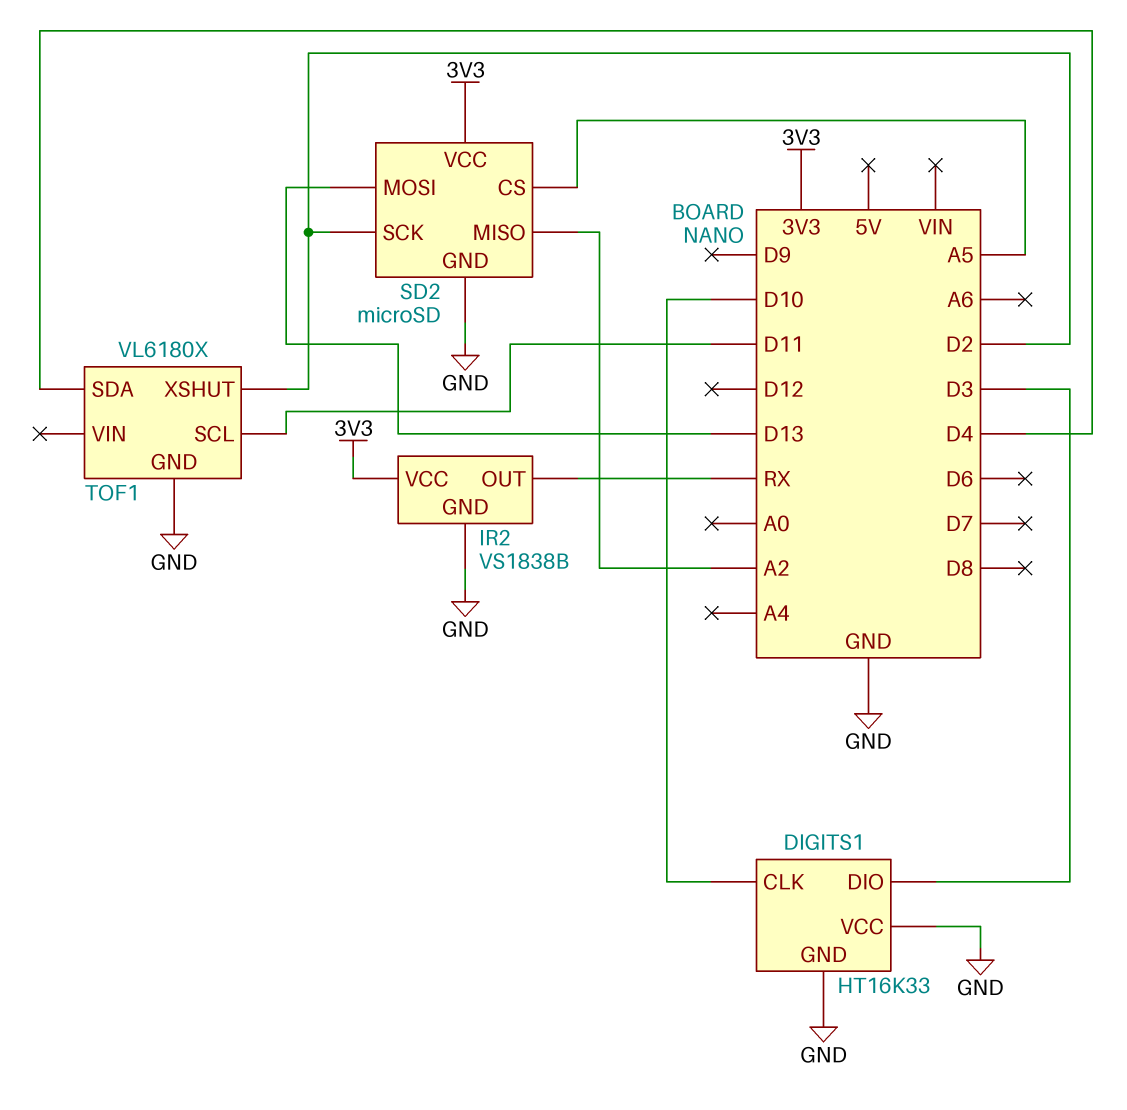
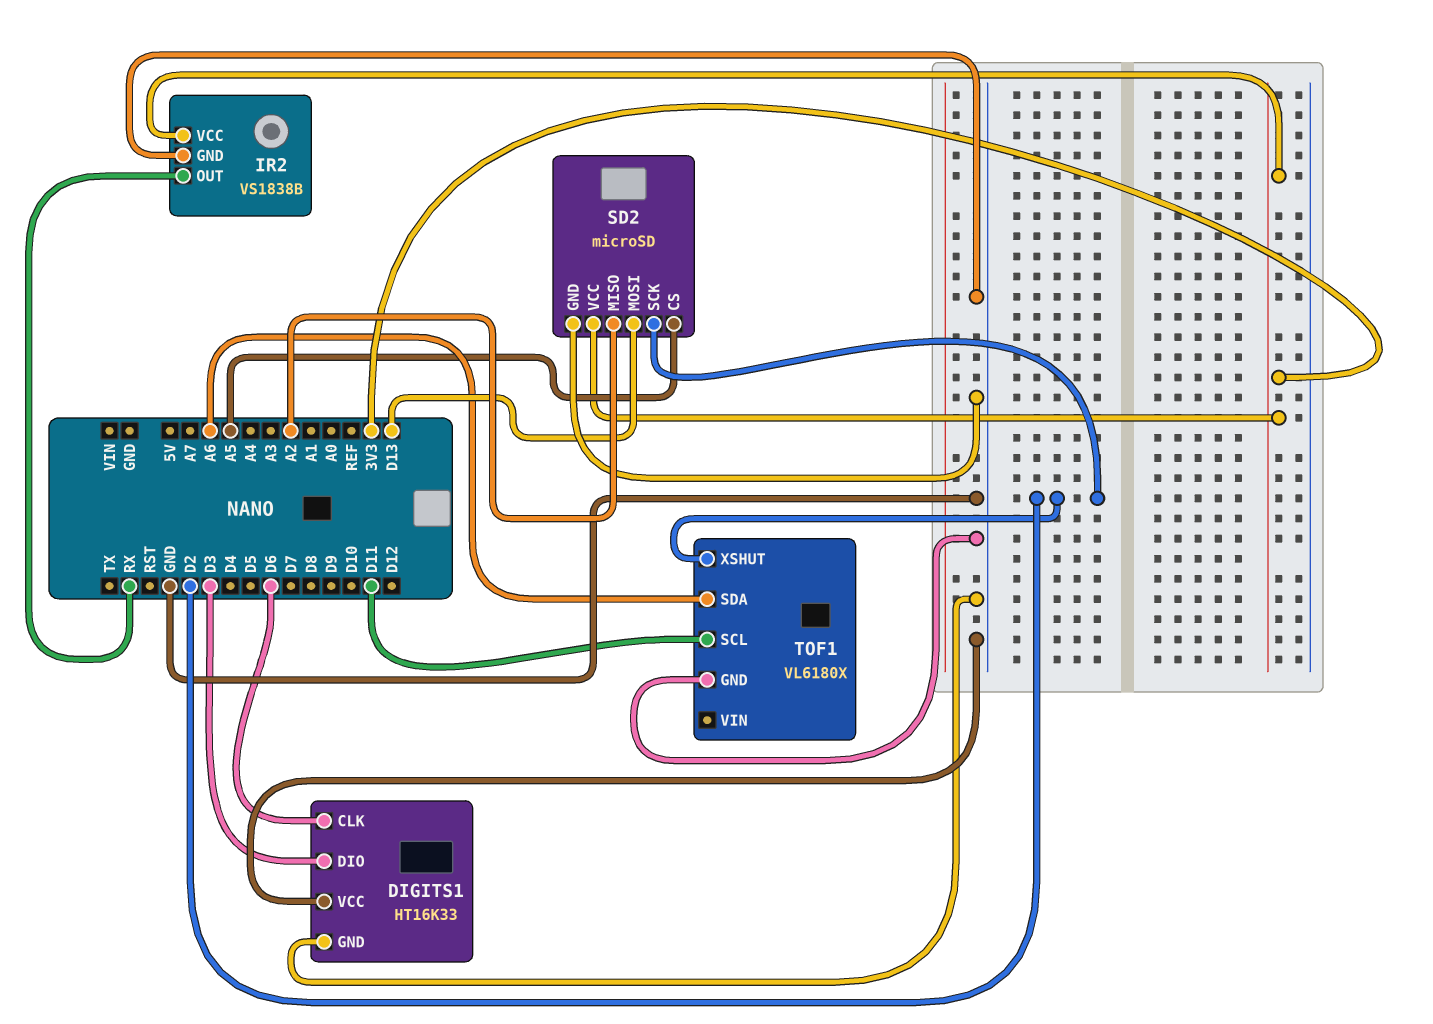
DIGITS1 pin CLK: D10 -> D6
TOF1 pin SDA: D4 -> A6

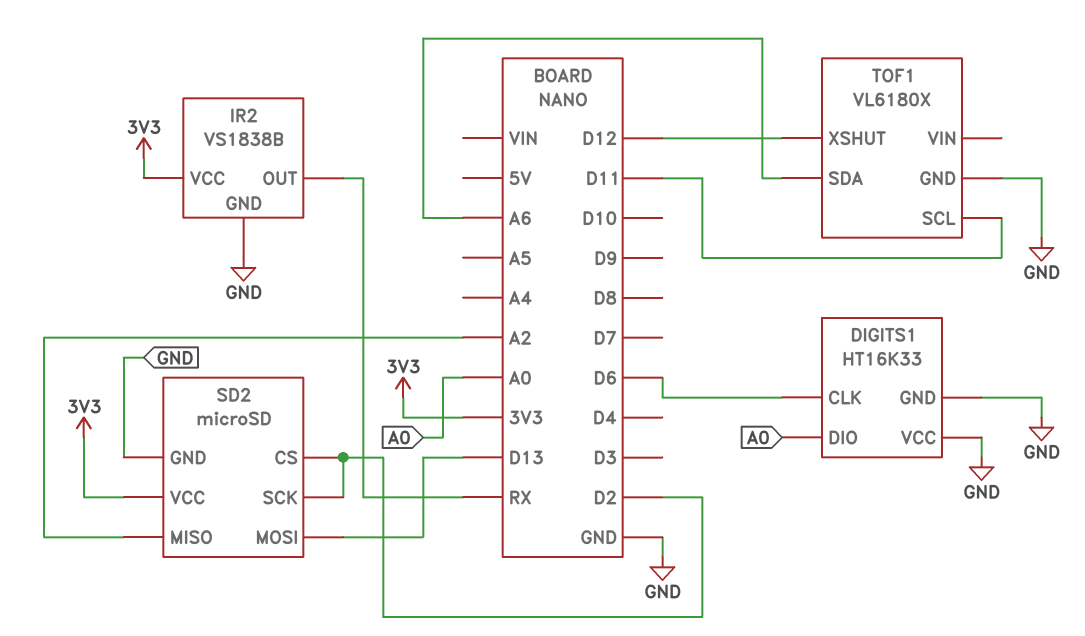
DIGITS1 pin DIO: D3 -> A0
SD2 pin CS: A5 -> D2
TOF1 pin XSHUT: D2 -> D12

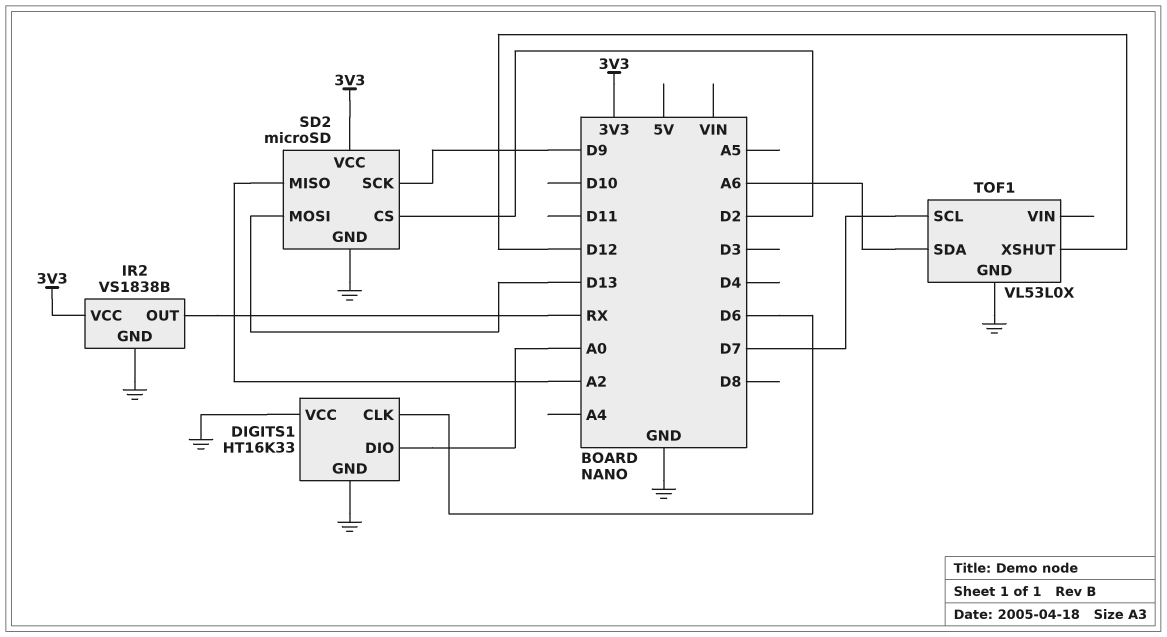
SD2 pin SCK: D2 -> D9
TOF1: VL6180X -> VL53L0X
TOF1 pin SCL: D11 -> D7

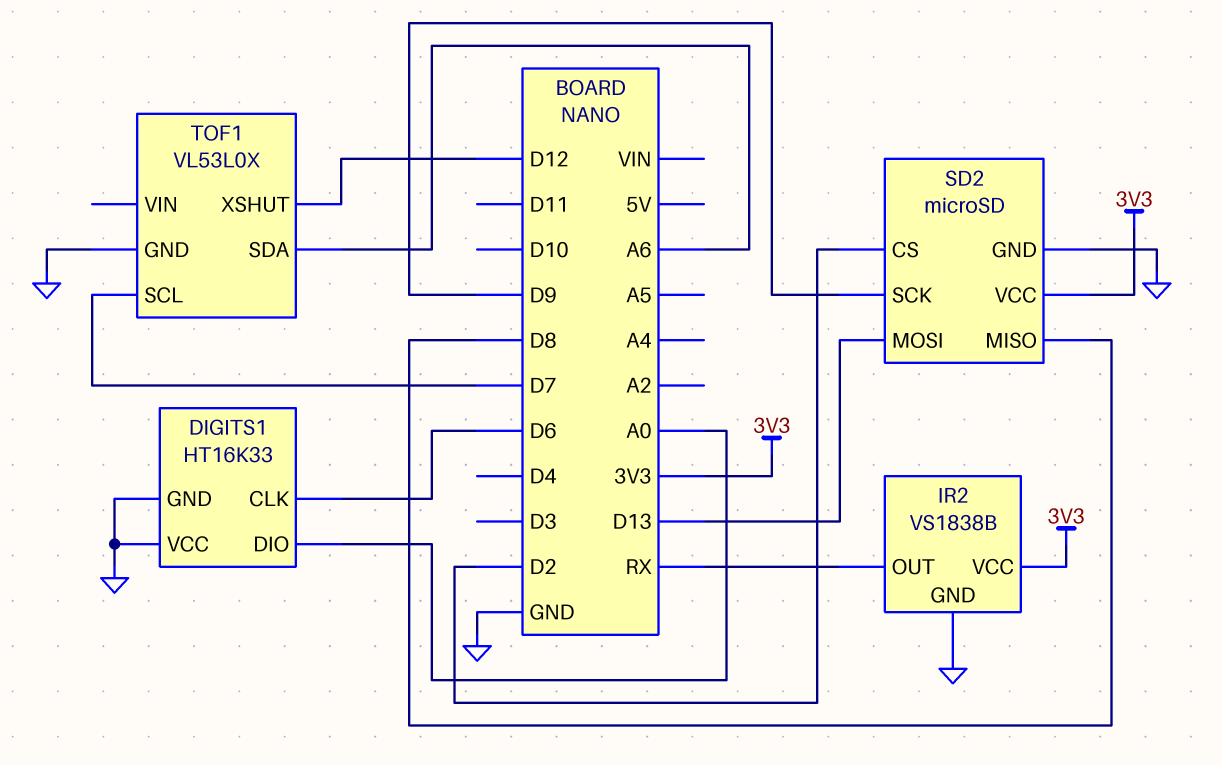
SD2 pin MISO: A2 -> D8

